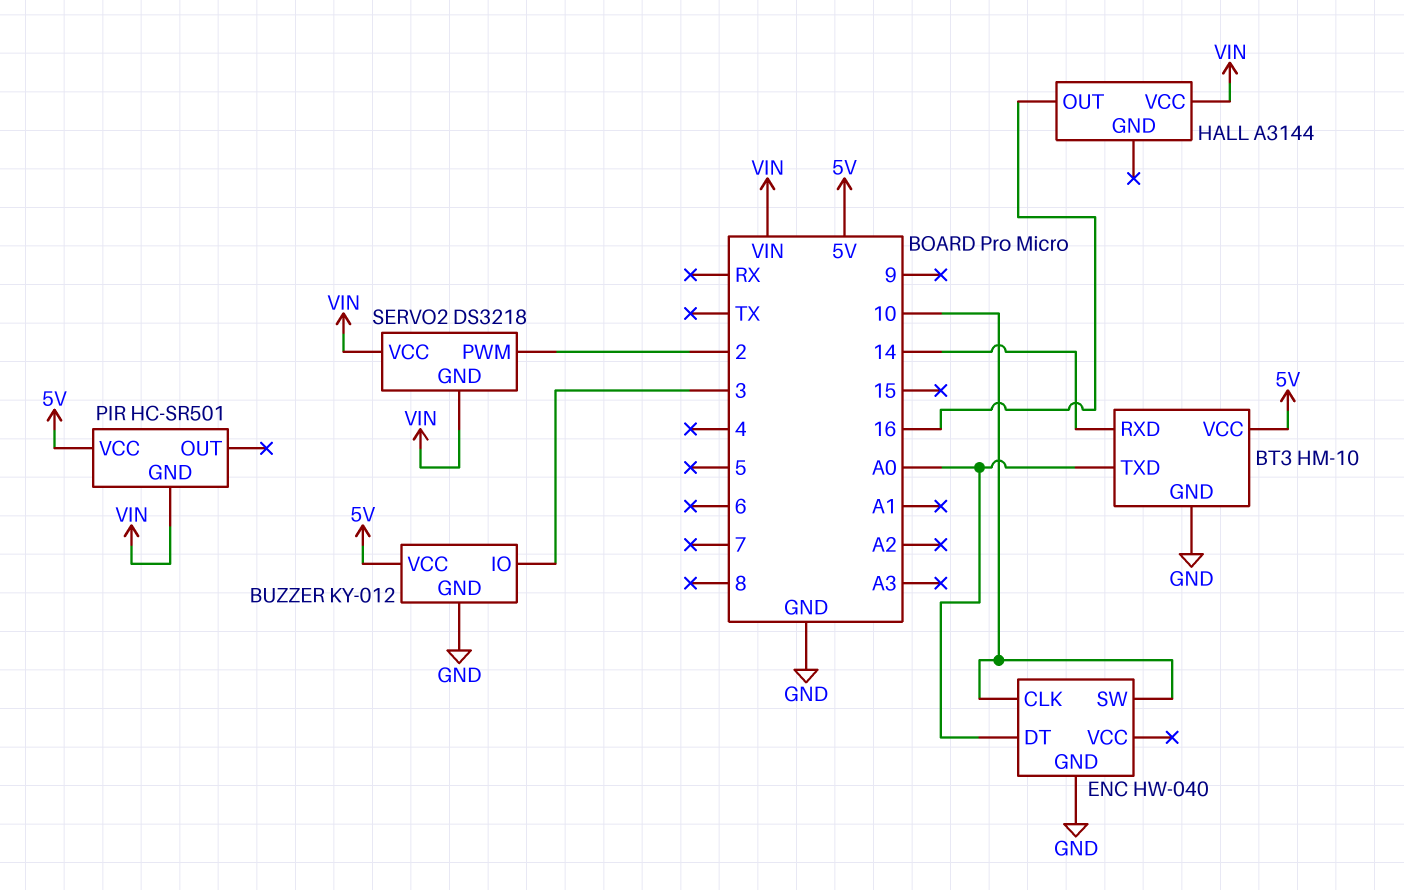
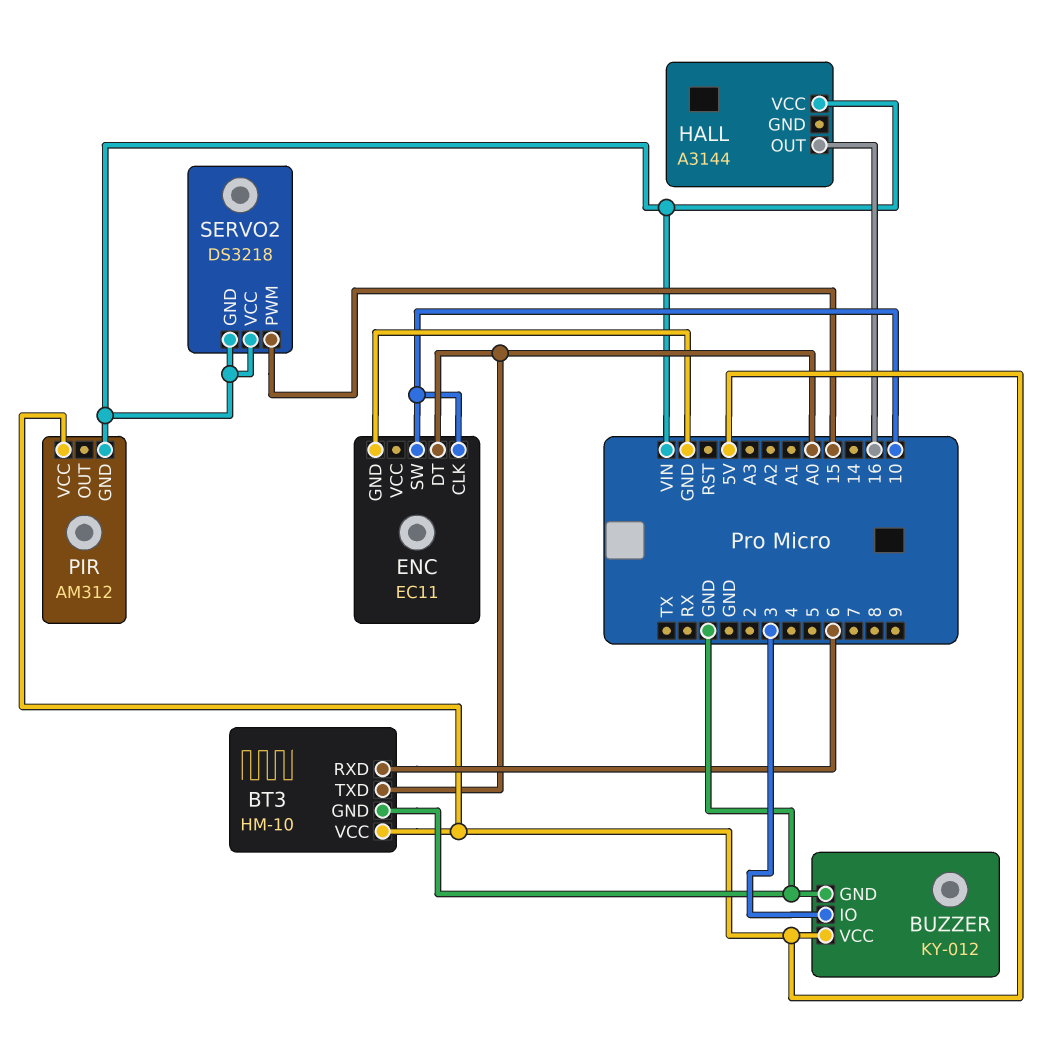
BT3 pin RXD: 14 -> 6
ENC: HW-040 -> EC11
PIR: HC-SR501 -> AM312
SERVO2 pin PWM: 2 -> 15

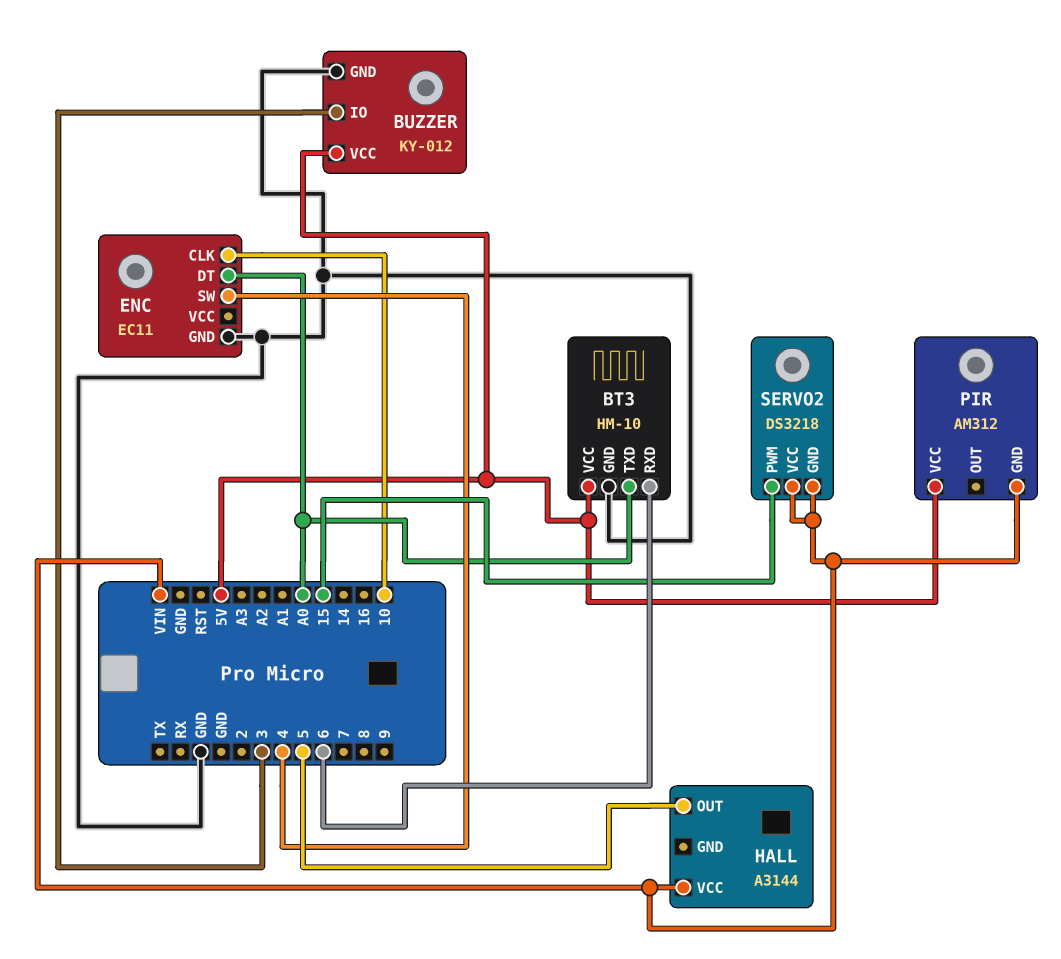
ENC pin SW: 10 -> 4
HALL pin OUT: 16 -> 5

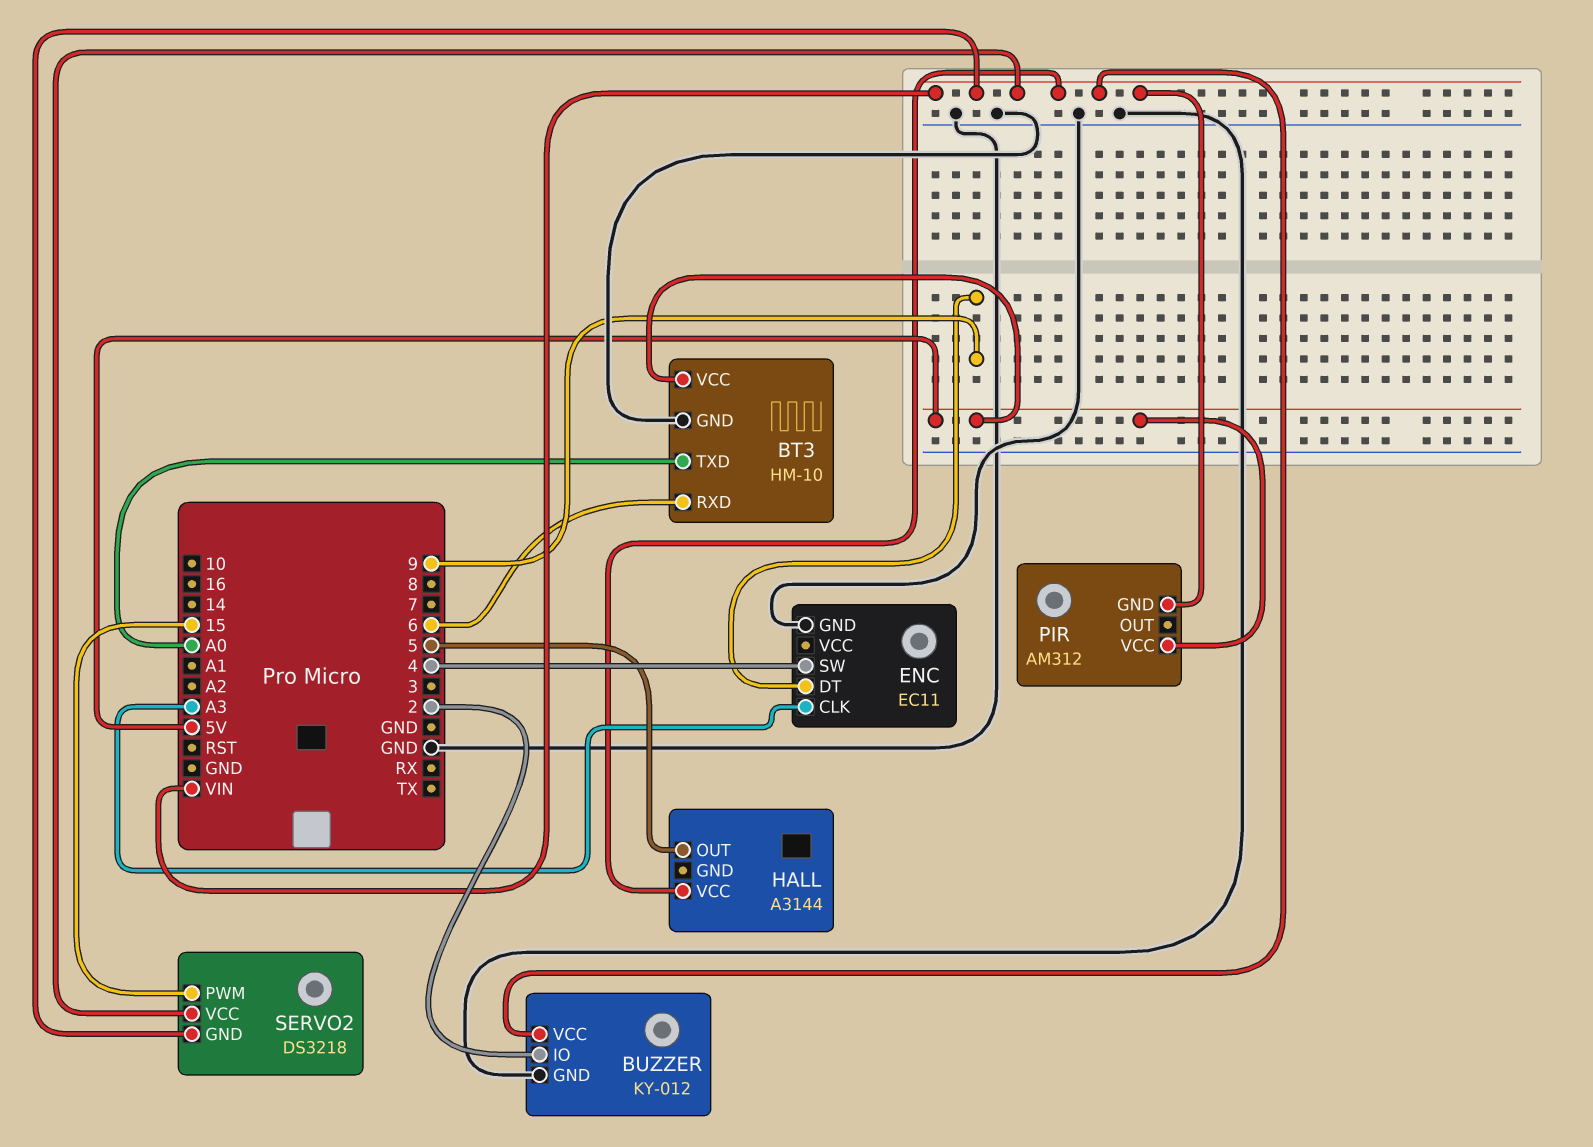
BUZZER pin IO: 3 -> 2
BUZZER pin VCC: 5V -> VIN
ENC pin CLK: 10 -> A3
ENC pin DT: A0 -> 9

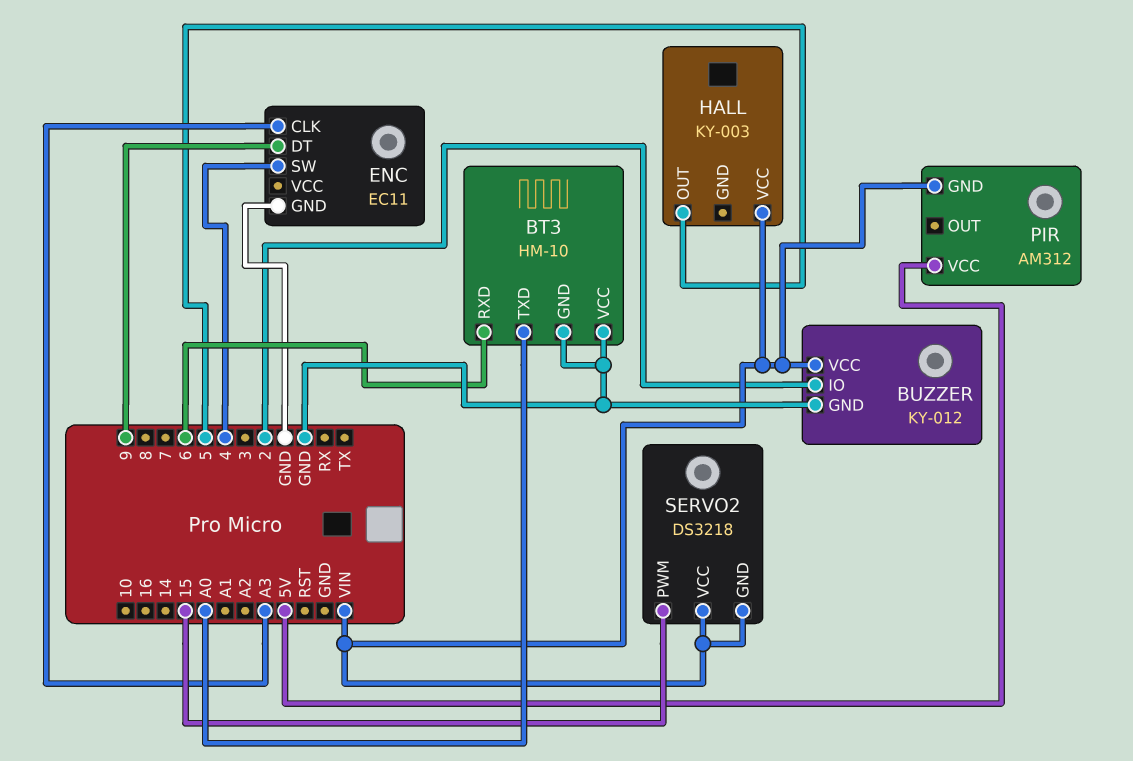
BT3 pin VCC: 5V -> GND
HALL: A3144 -> KY-003

